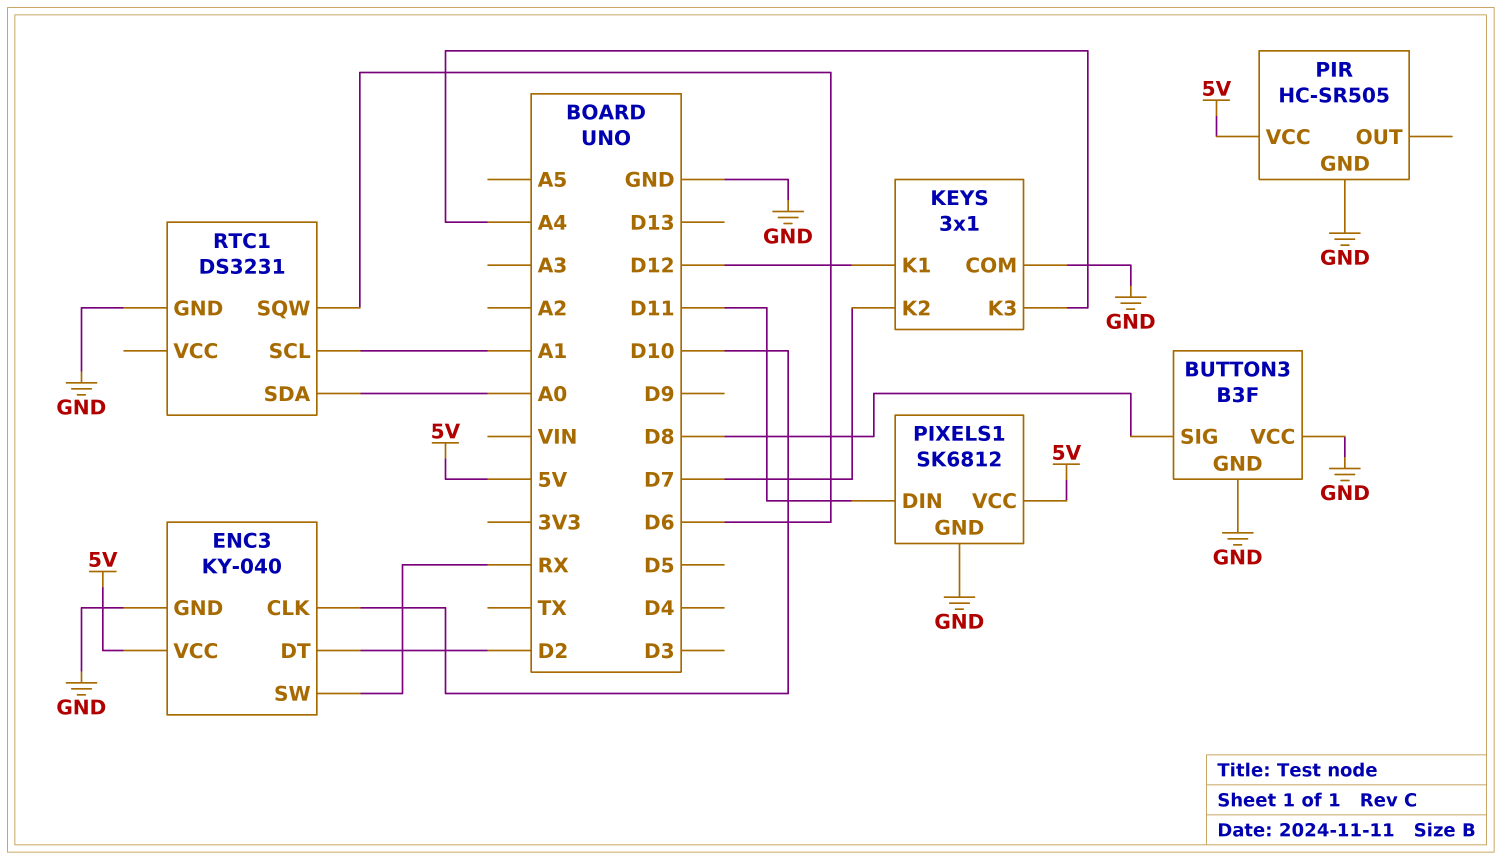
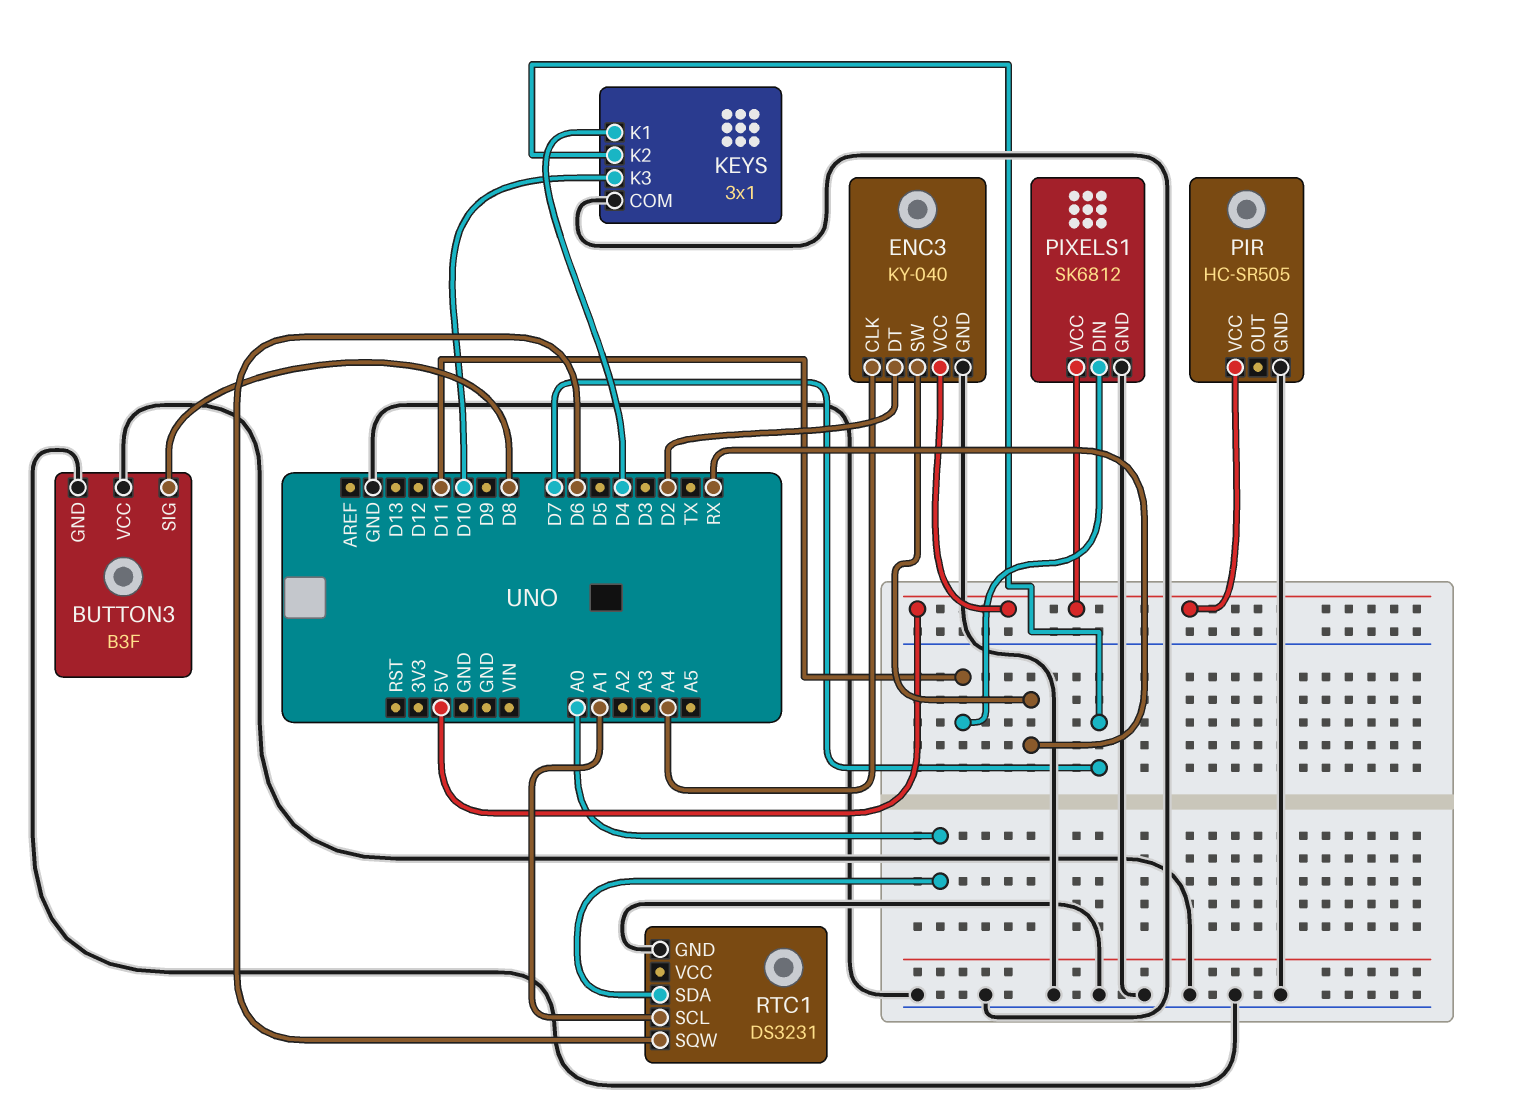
ENC3 pin CLK: D10 -> A4
KEYS pin K1: D12 -> D4
KEYS pin K3: A4 -> D10

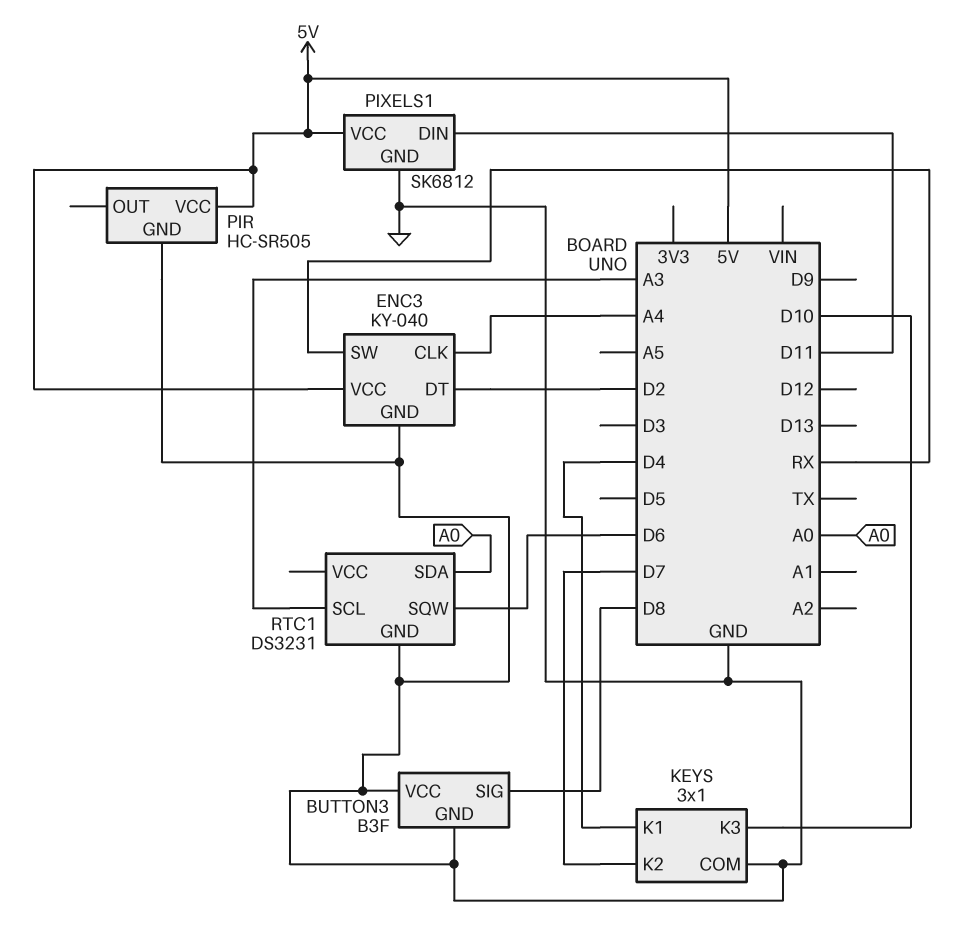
RTC1 pin SCL: A1 -> A3

